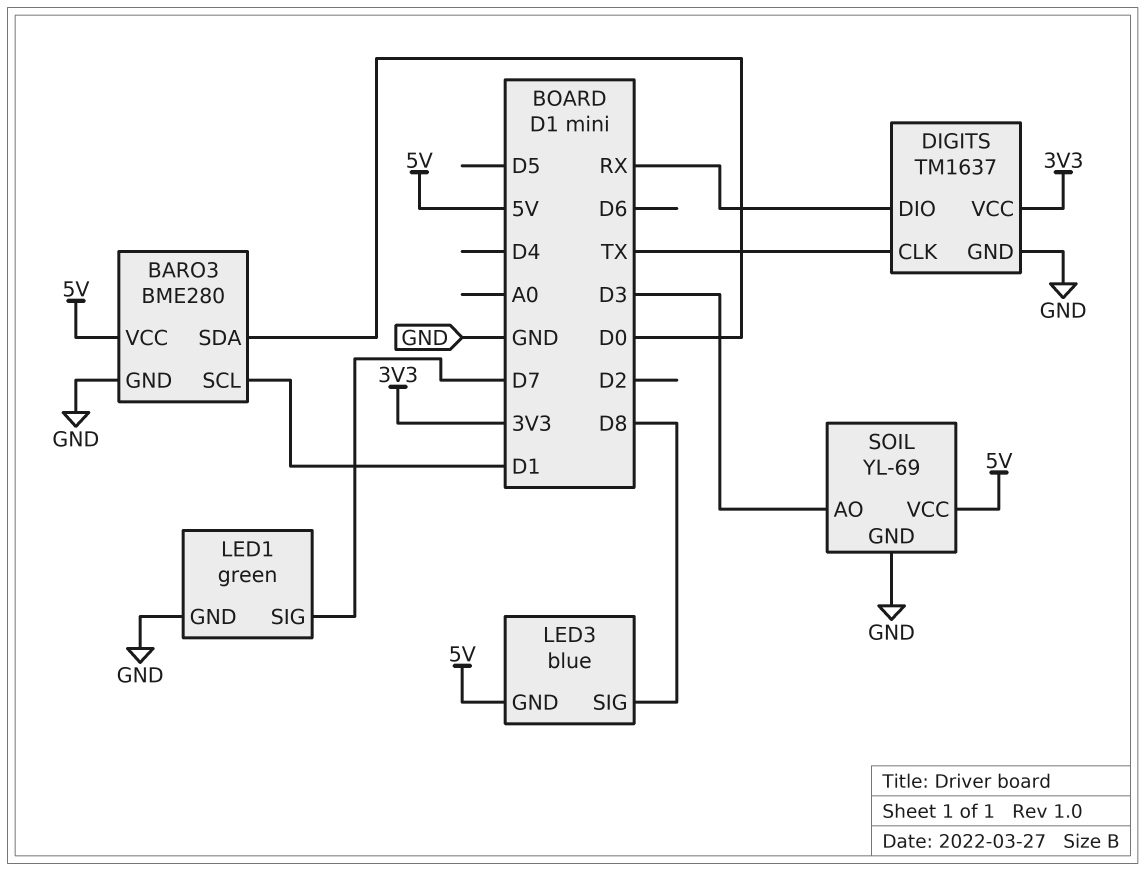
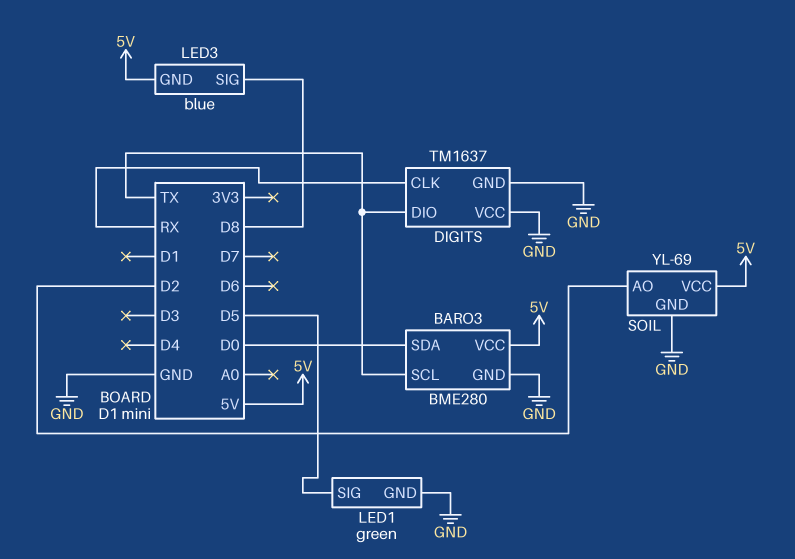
BARO3 pin SCL: D1 -> TX
DIGITS pin CLK: TX -> RX
DIGITS pin DIO: RX -> TX
DIGITS pin VCC: 3V3 -> GND
LED1 pin SIG: D7 -> D5
SOIL pin AO: D3 -> D2

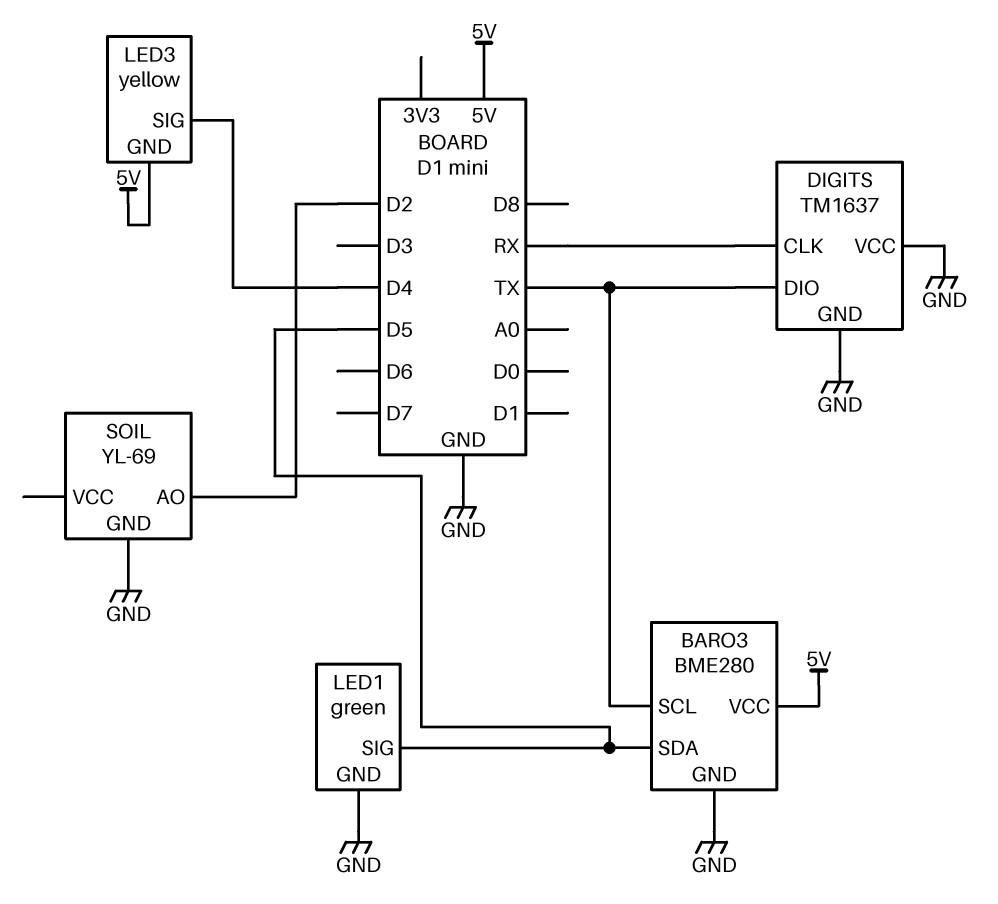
BARO3 pin SDA: D0 -> D5
LED3: blue -> yellow
LED3 pin SIG: D8 -> D4
SOIL pin VCC: 5V -> none

